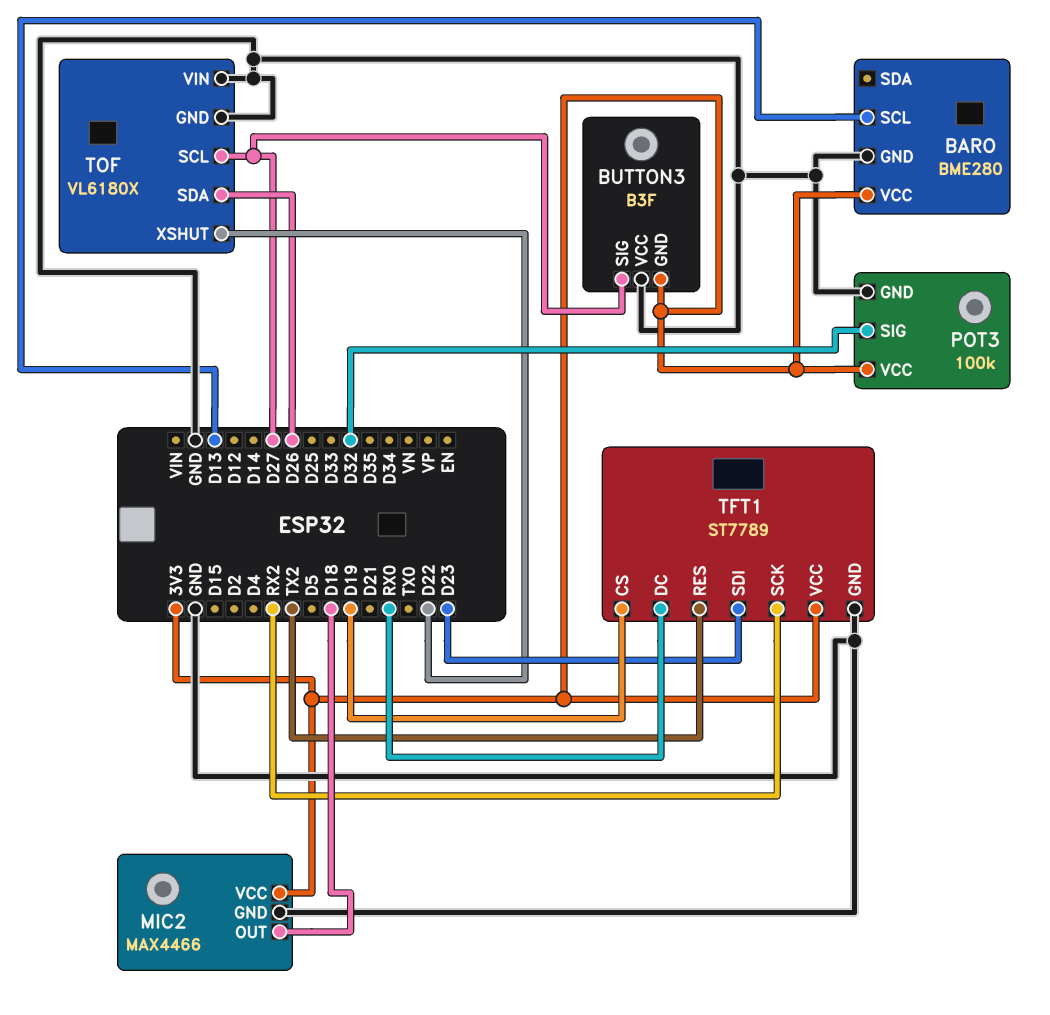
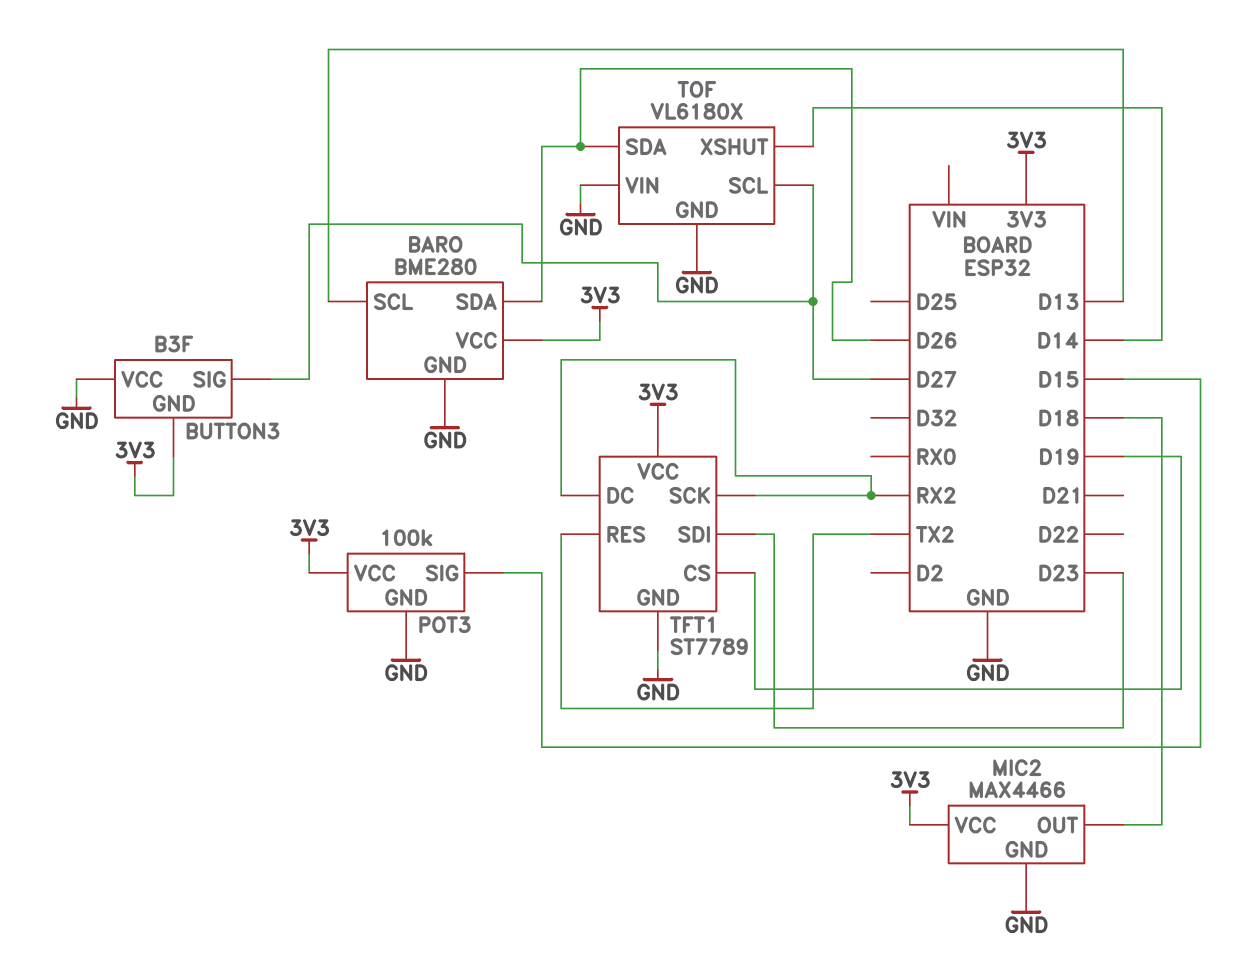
BARO pin SDA: none -> D26
POT3 pin SIG: D32 -> D15
TFT1 pin DC: RX0 -> RX2
TOF pin XSHUT: D22 -> D14

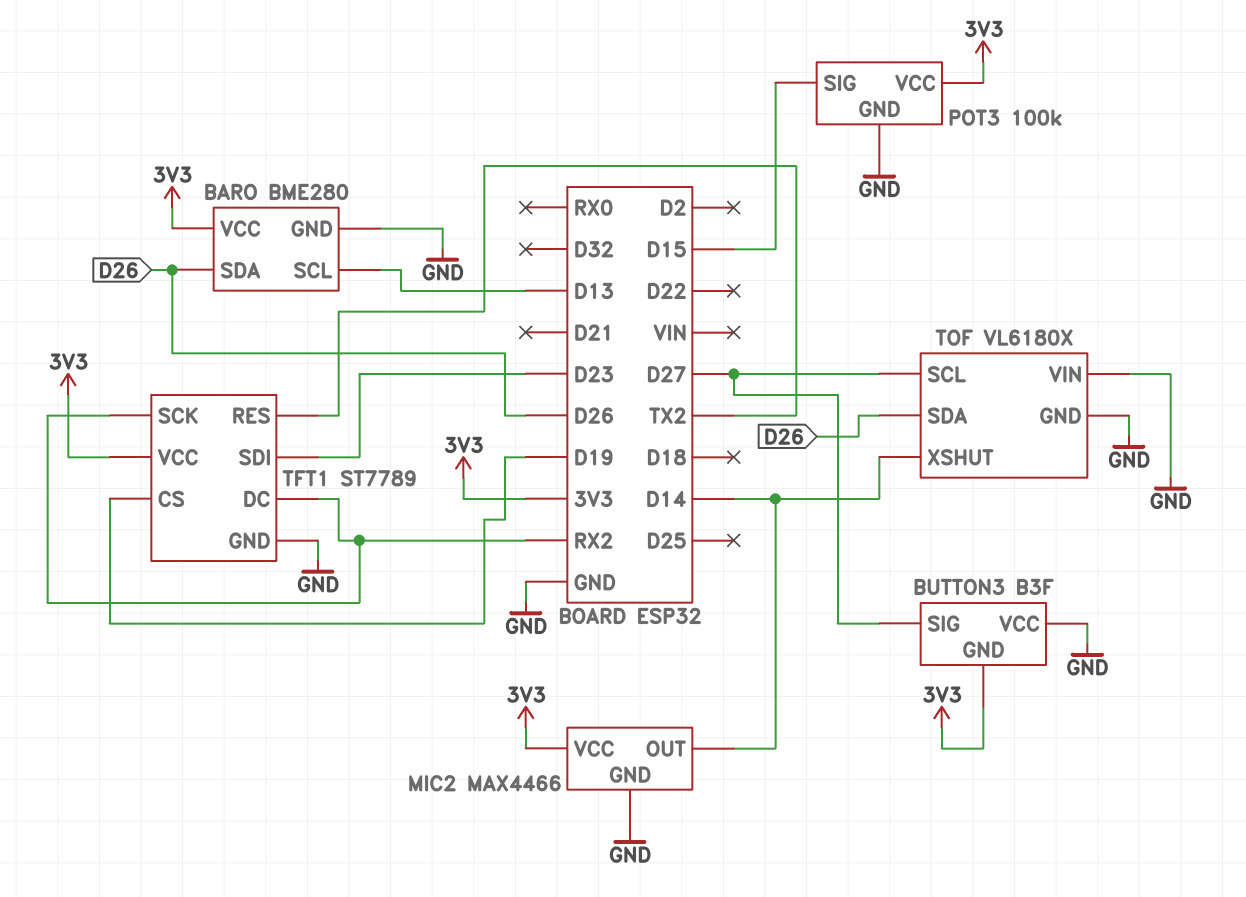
MIC2 pin OUT: D18 -> D14

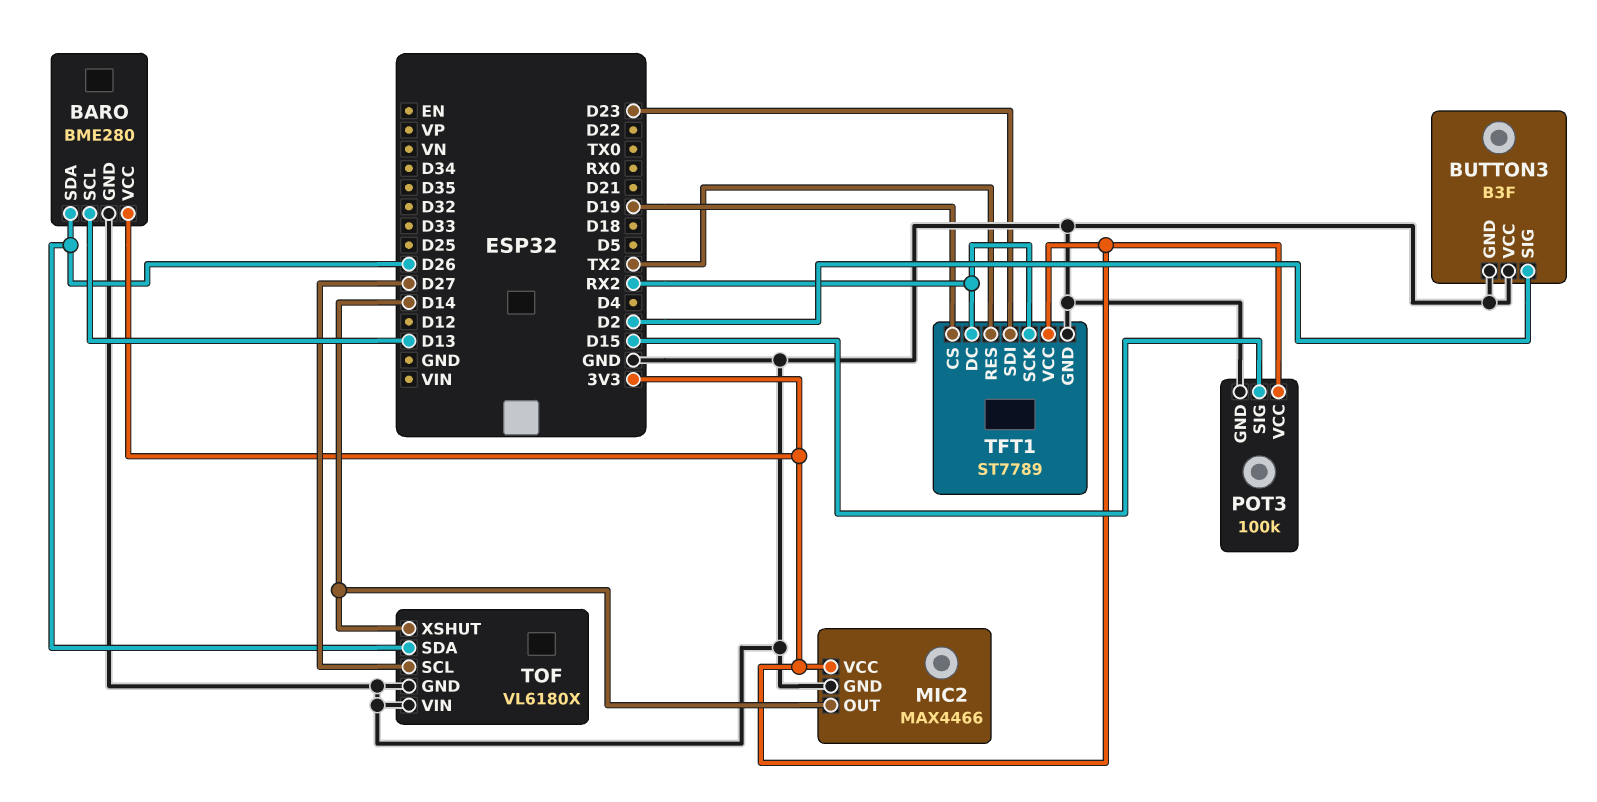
BUTTON3 pin GND: 3V3 -> GND
BUTTON3 pin SIG: D27 -> D2

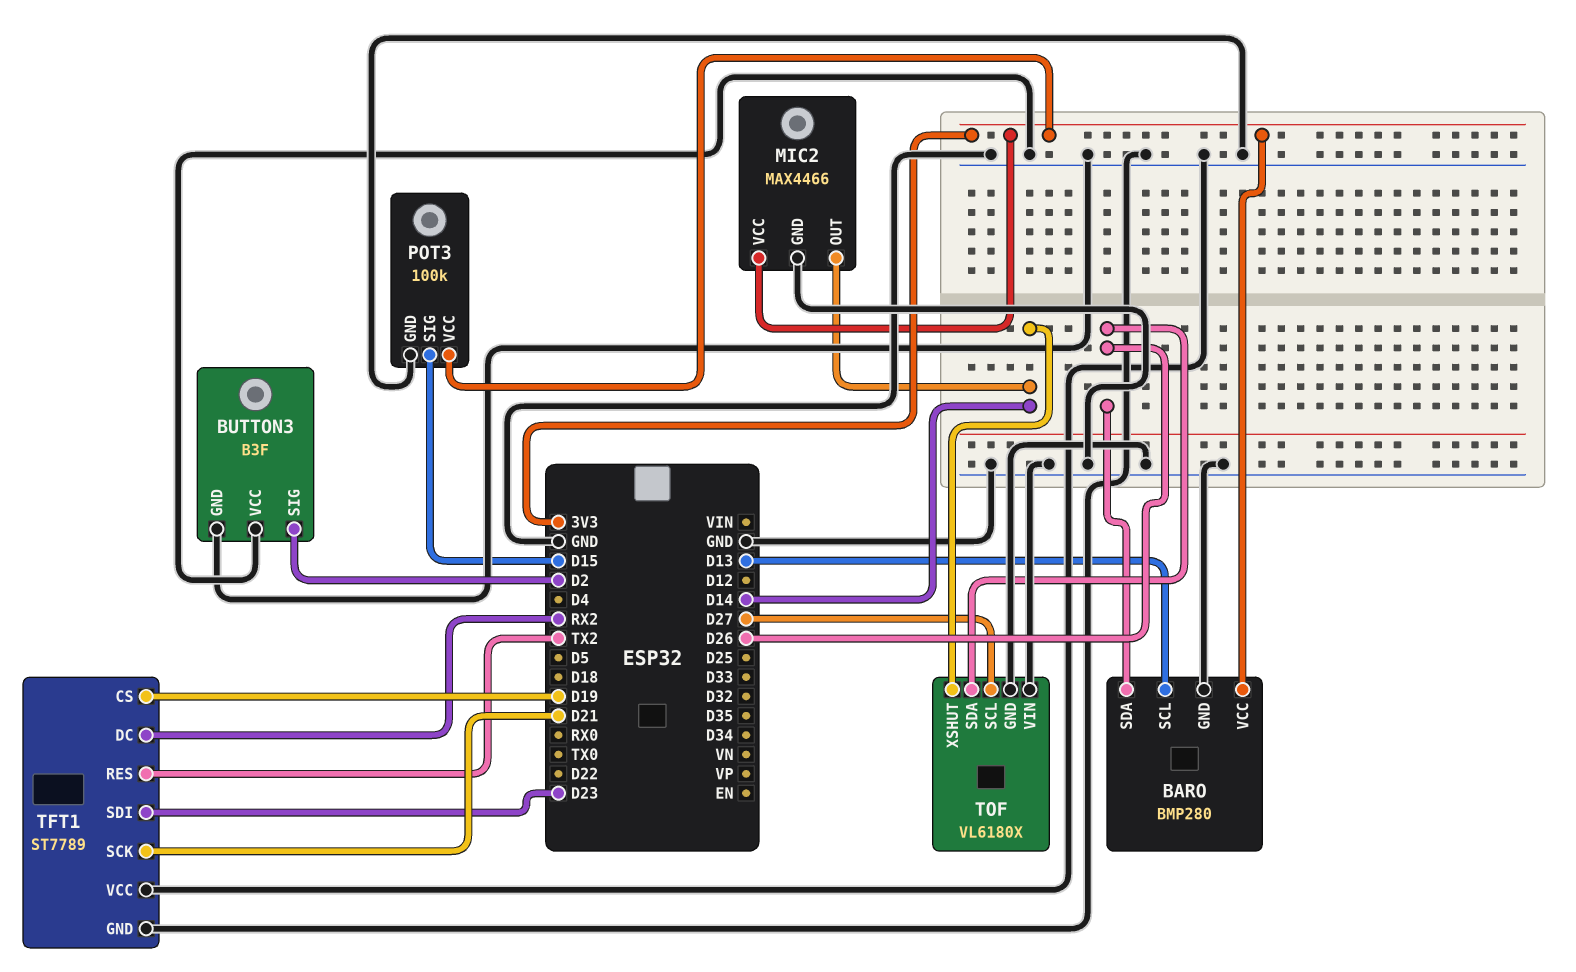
BARO: BME280 -> BMP280
TFT1 pin SCK: RX2 -> D21
TFT1 pin VCC: 3V3 -> GND

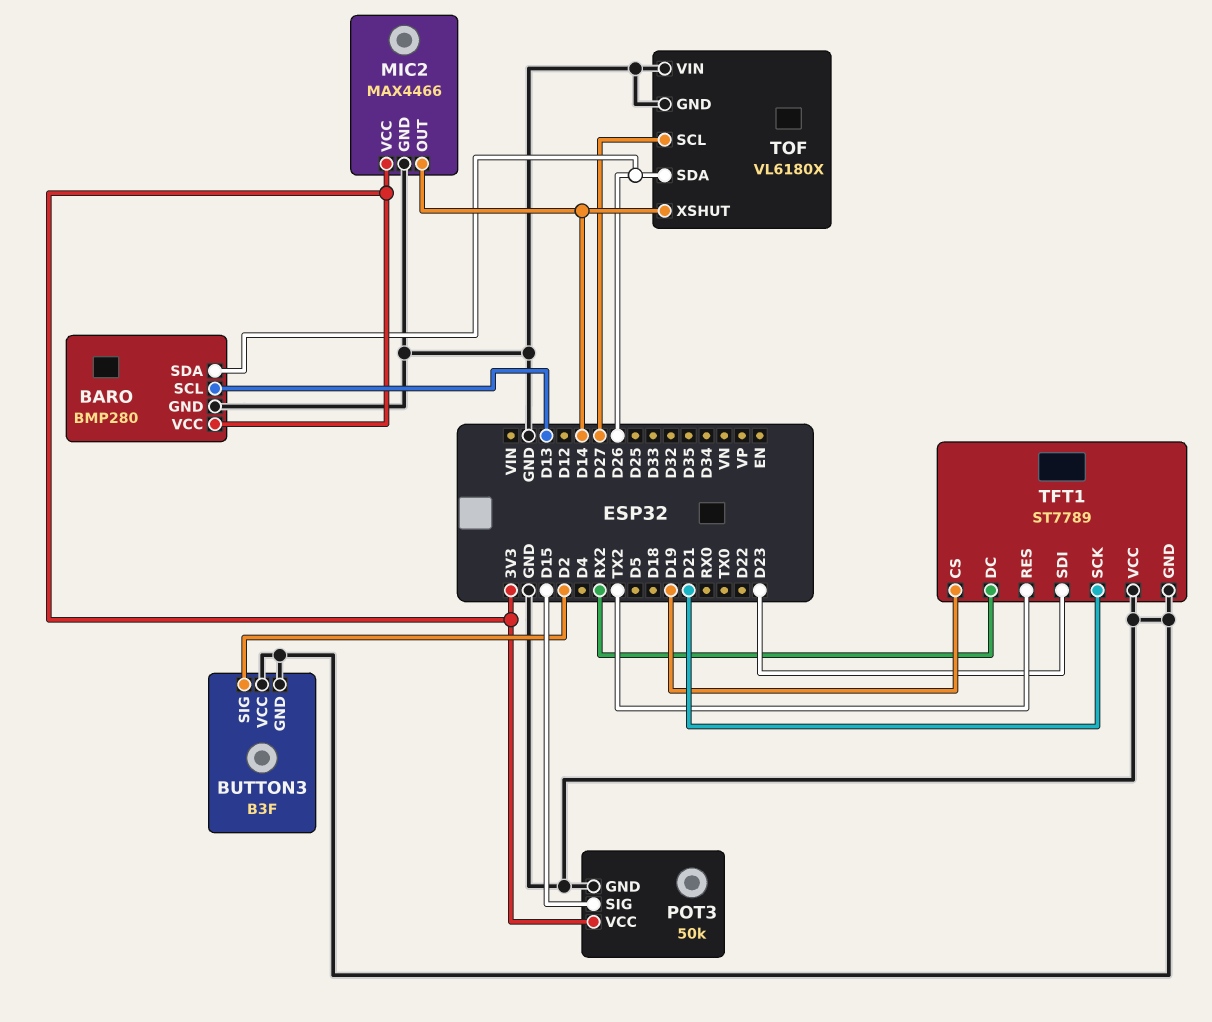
POT3: 100k -> 50k

